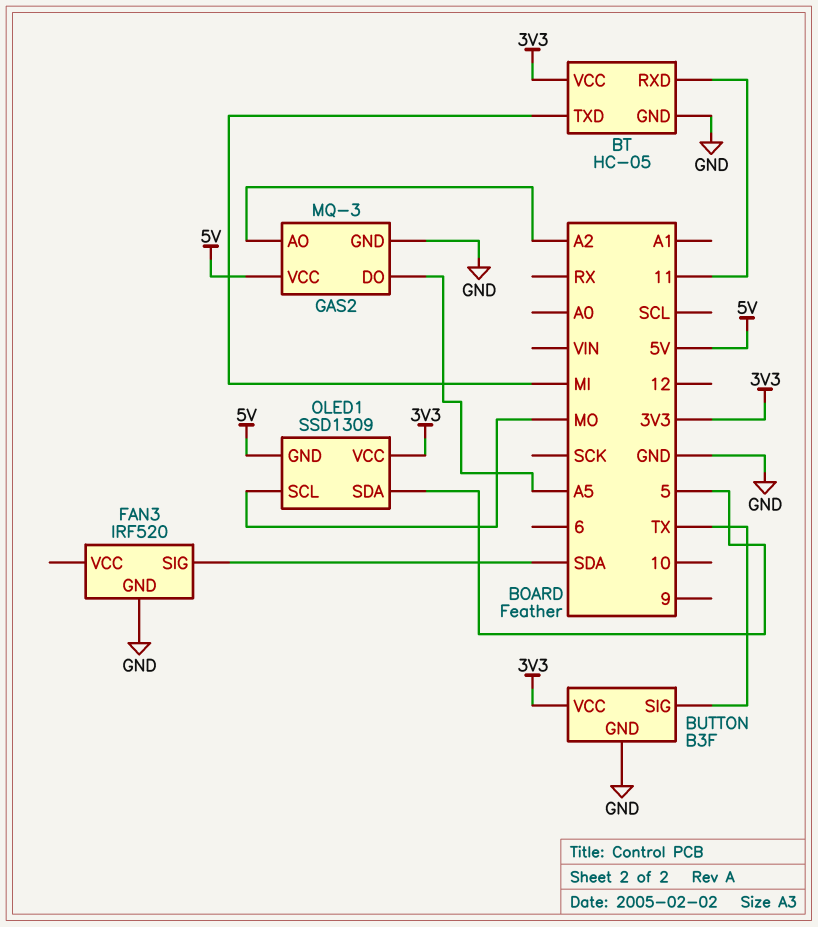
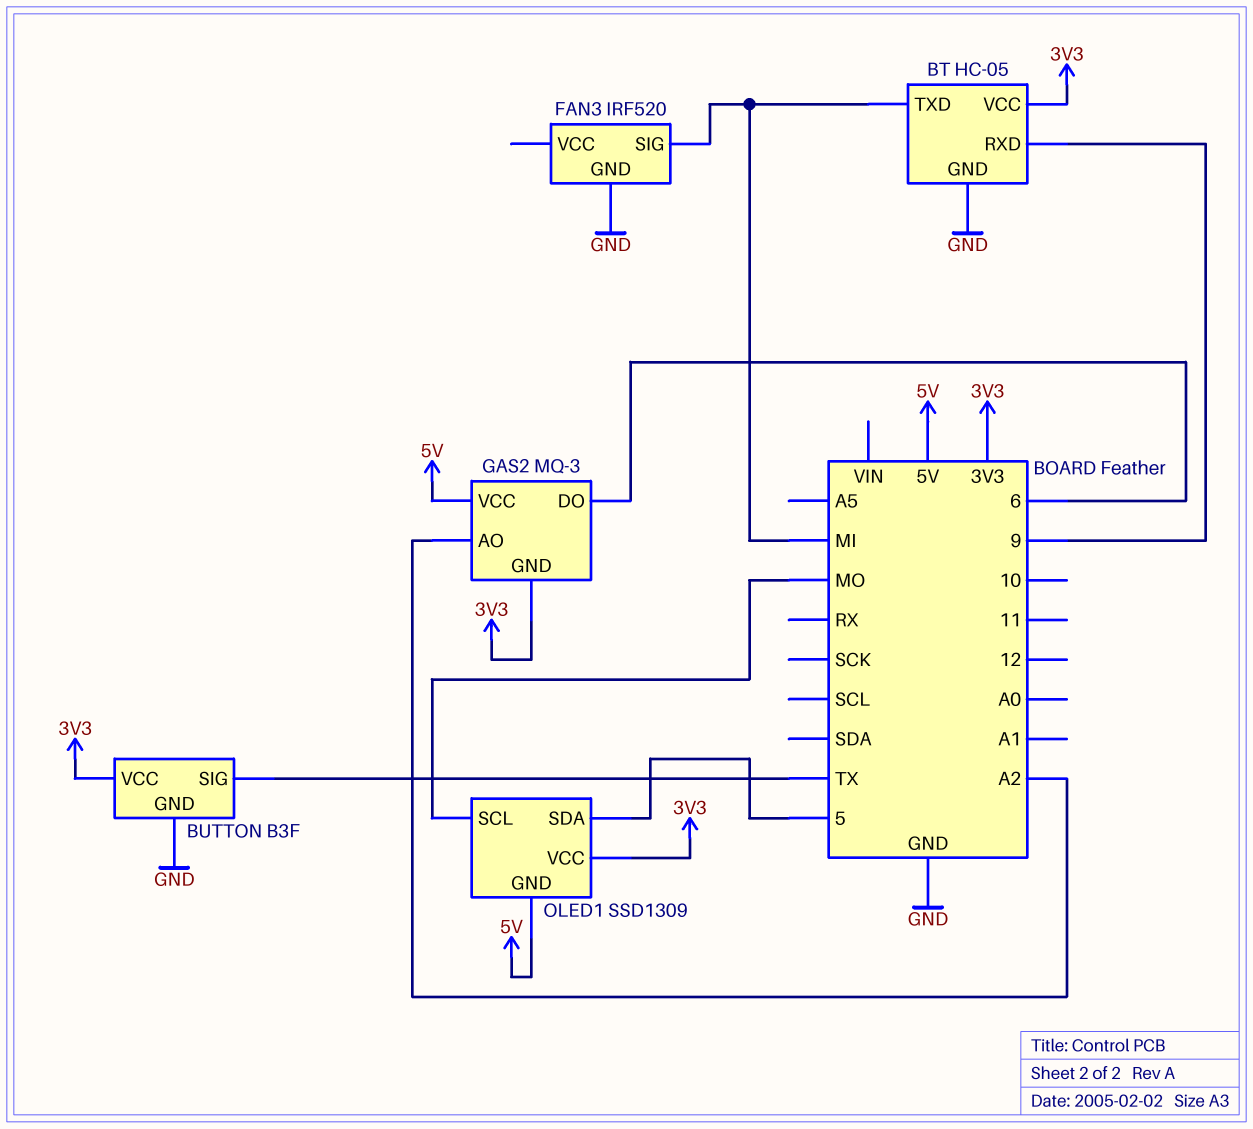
BT pin RXD: 11 -> 9
FAN3 pin SIG: SDA -> MI
GAS2 pin DO: A5 -> 6
GAS2 pin GND: GND -> 3V3

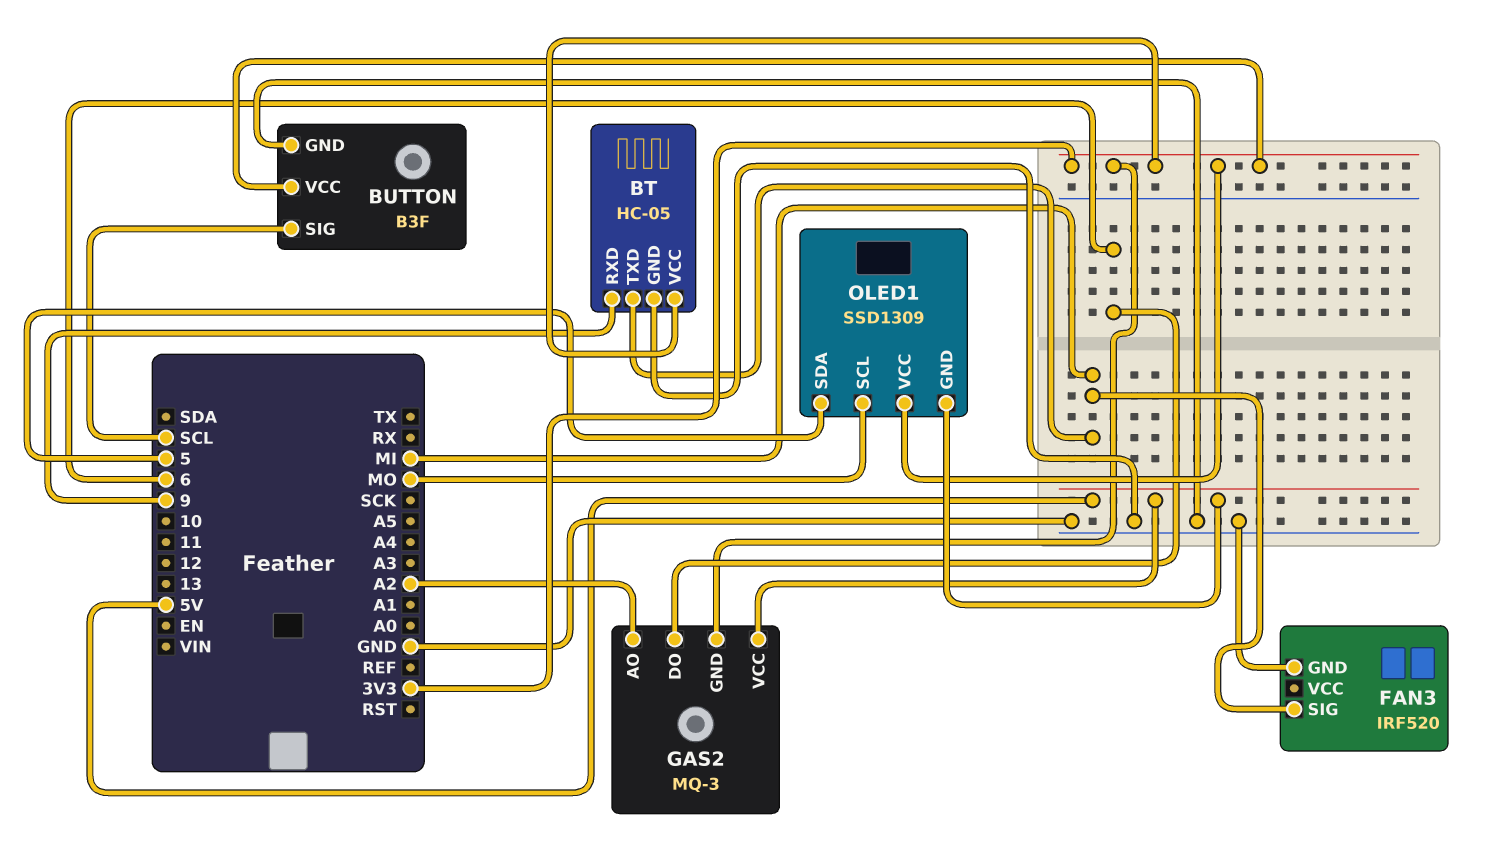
BUTTON pin SIG: TX -> SCL

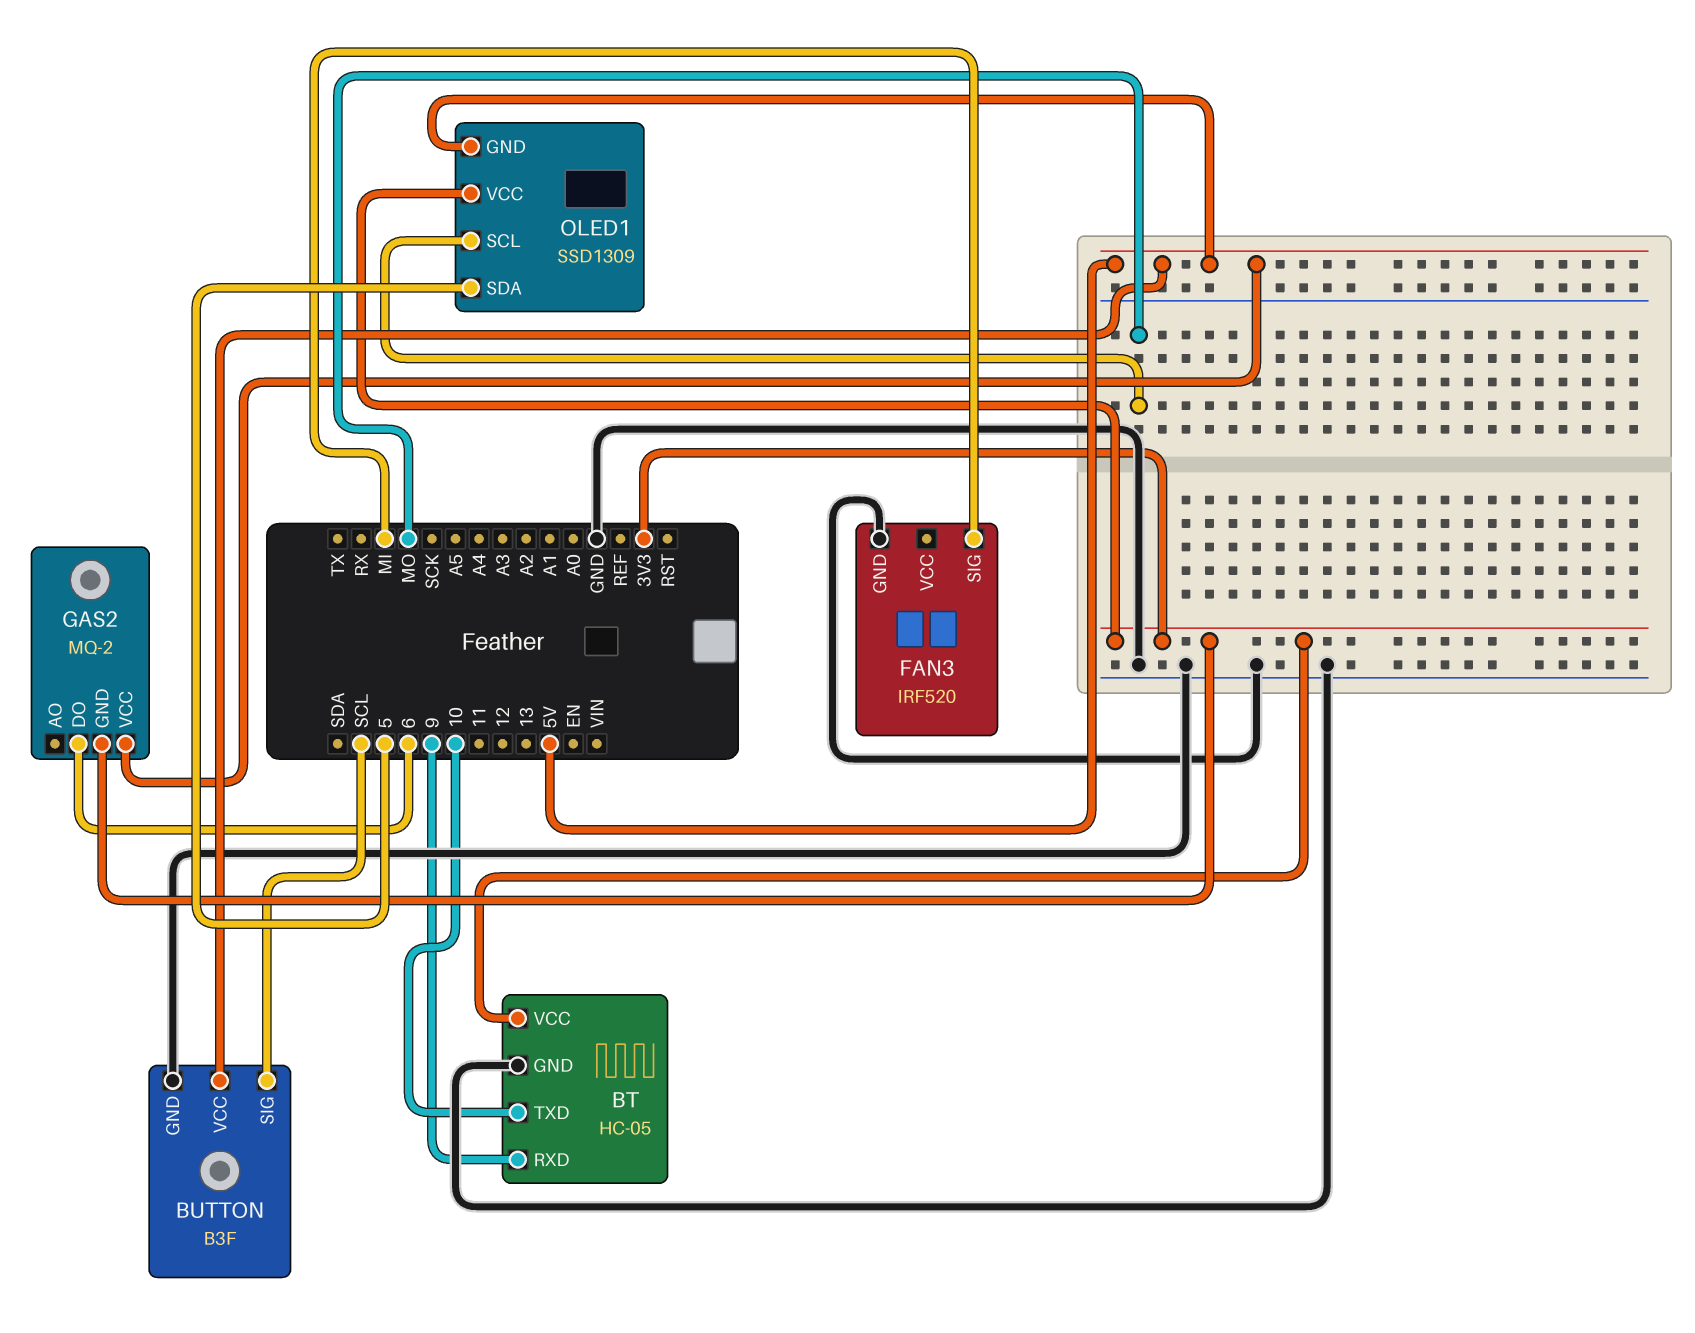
BT pin TXD: MI -> 10
BUTTON pin VCC: 3V3 -> 5V
GAS2: MQ-3 -> MQ-2
GAS2 pin AO: A2 -> none

